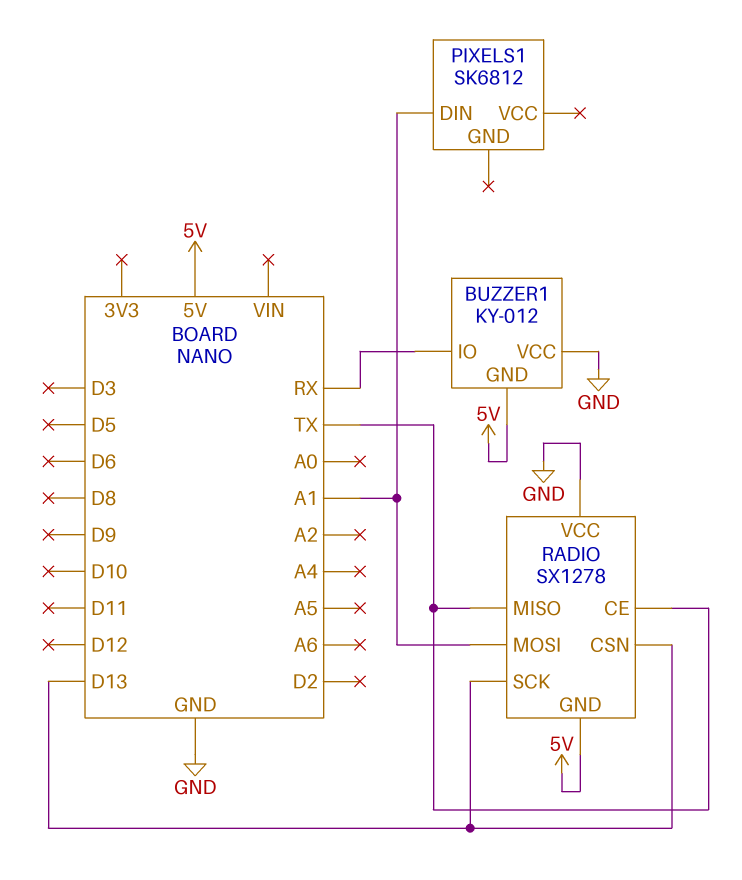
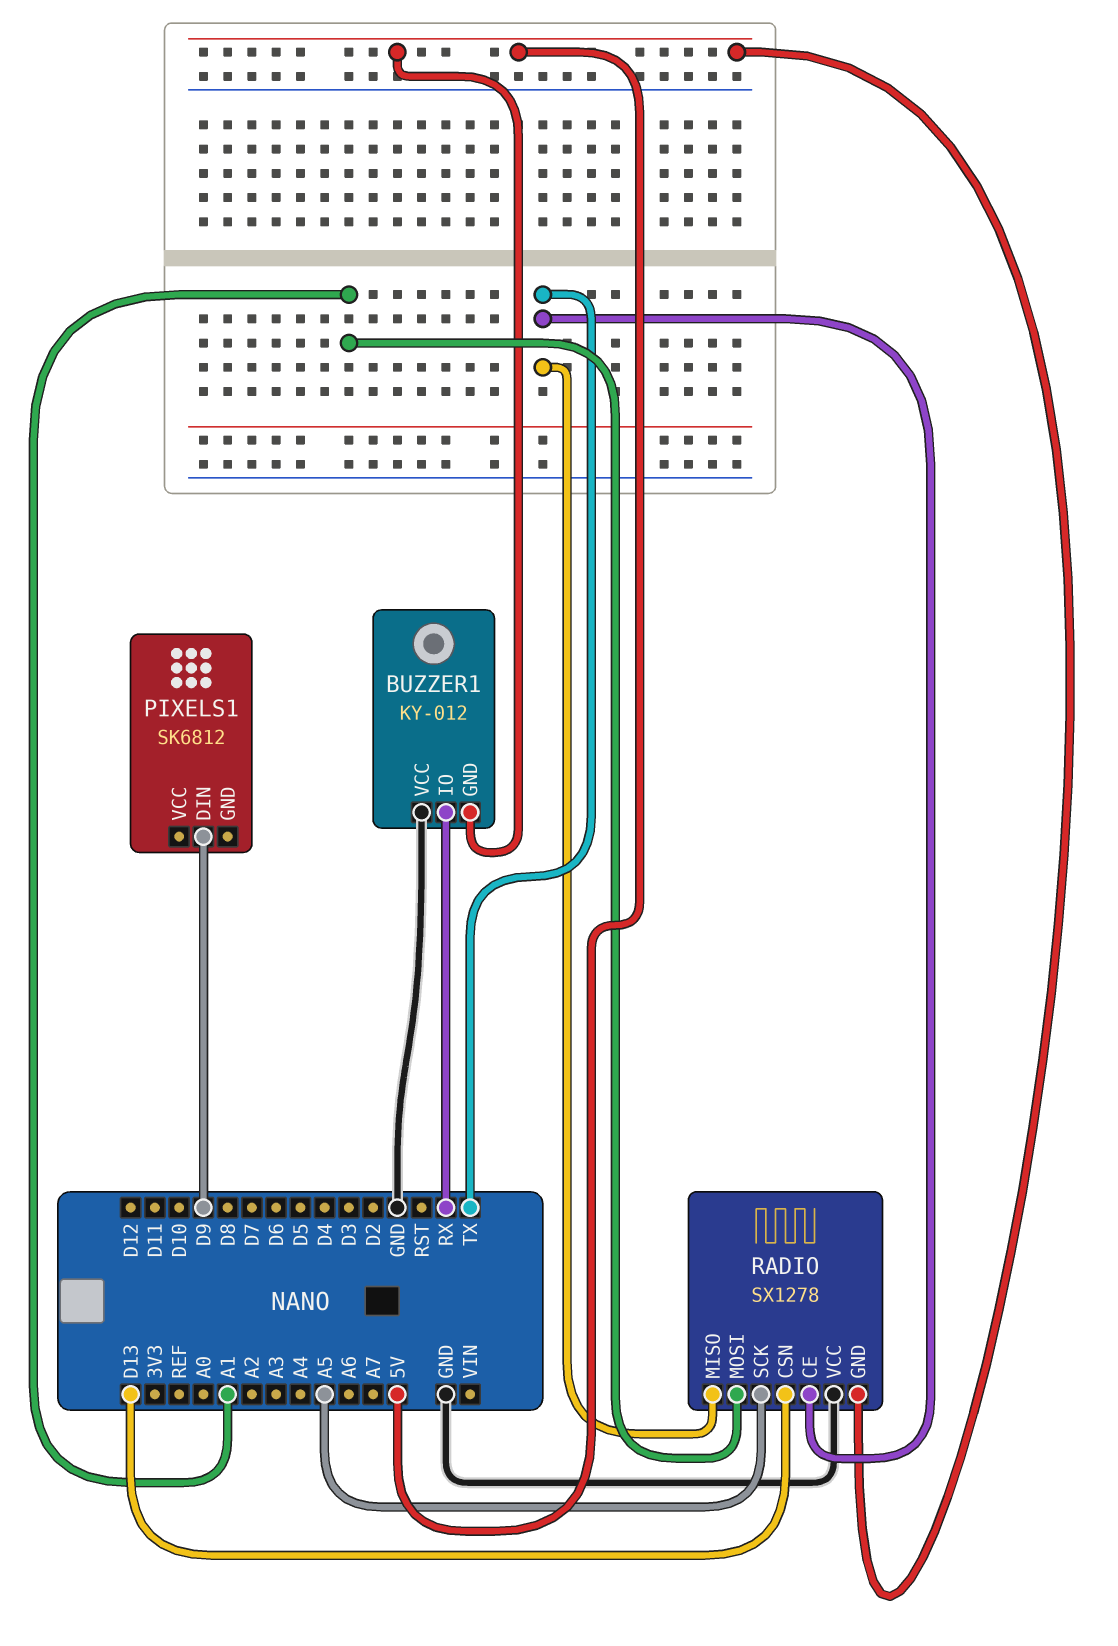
PIXELS1 pin DIN: A1 -> D9
RADIO pin SCK: D13 -> A5

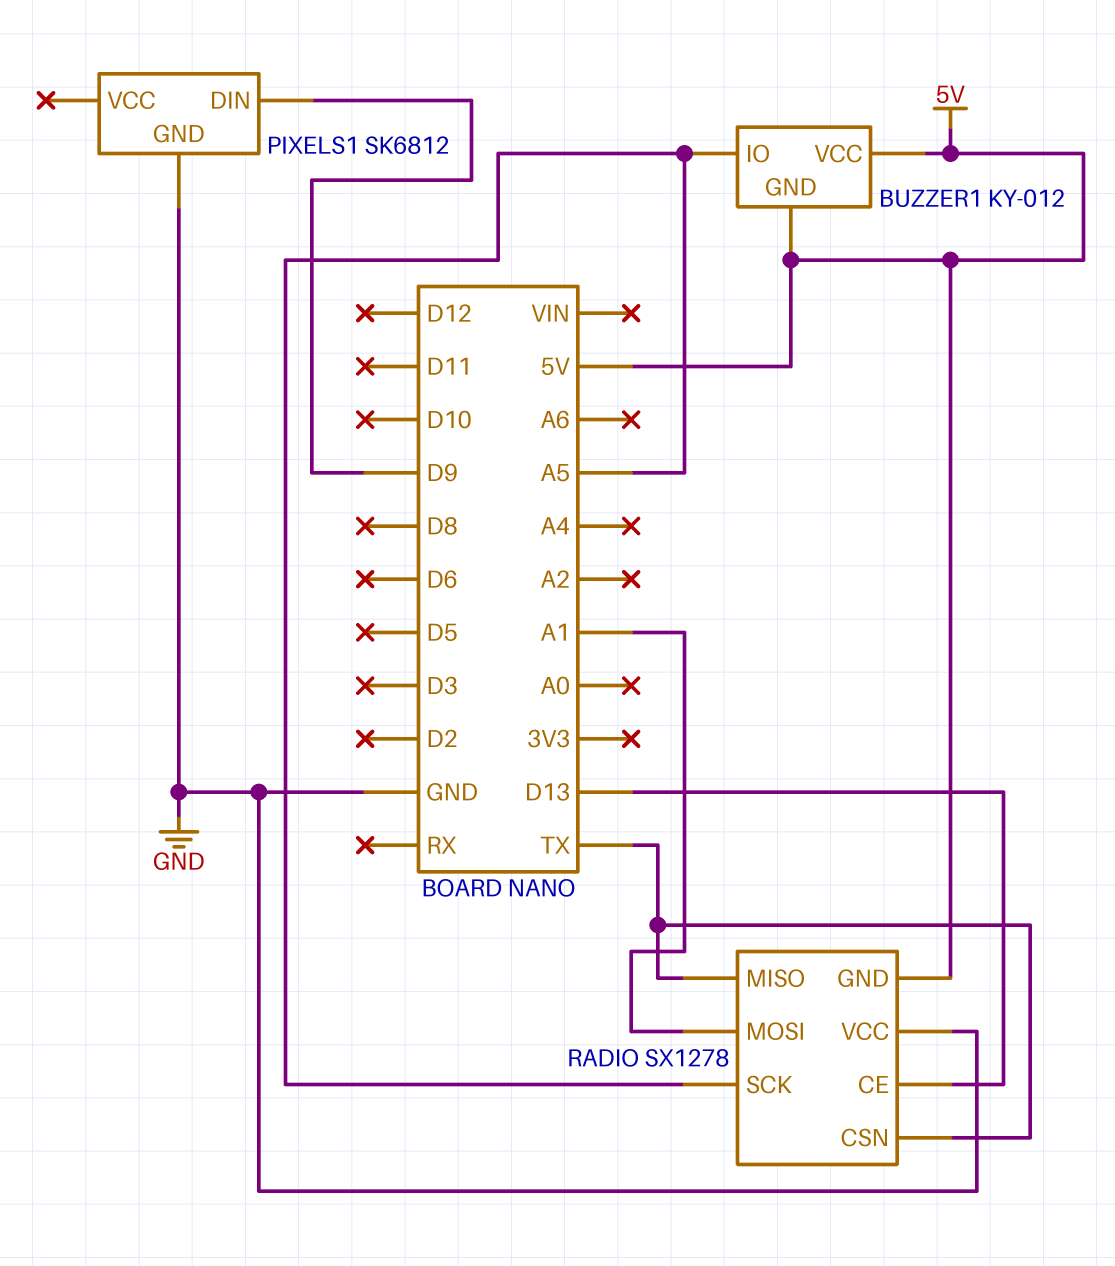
BUZZER1 pin IO: RX -> A5
BUZZER1 pin VCC: GND -> 5V
PIXELS1 pin GND: none -> GND
RADIO pin CE: TX -> D13
RADIO pin CSN: D13 -> TX

